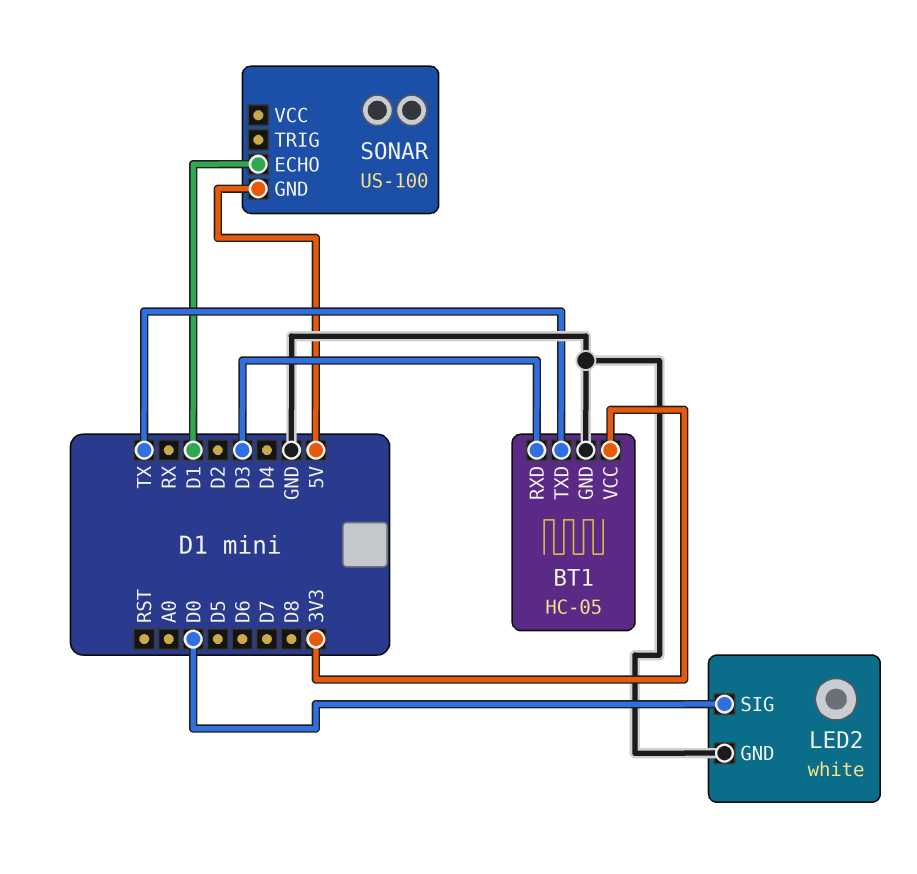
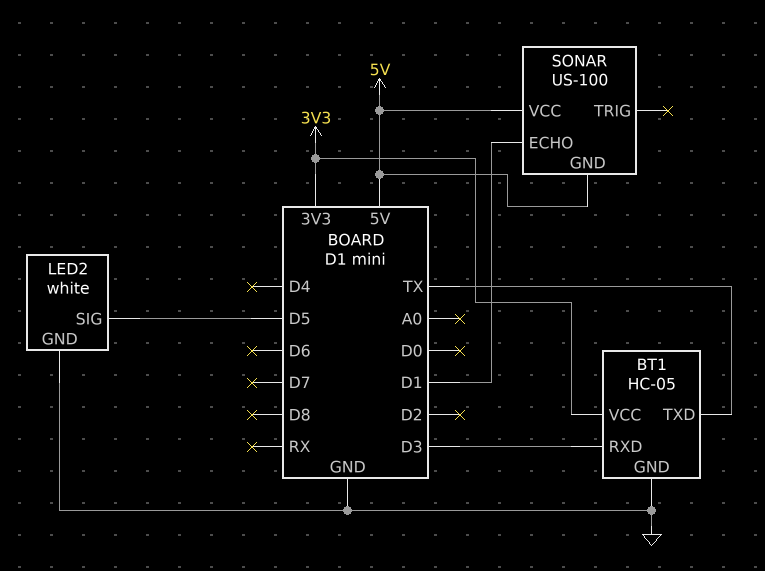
LED2 pin SIG: D0 -> D5
SONAR pin VCC: none -> 5V

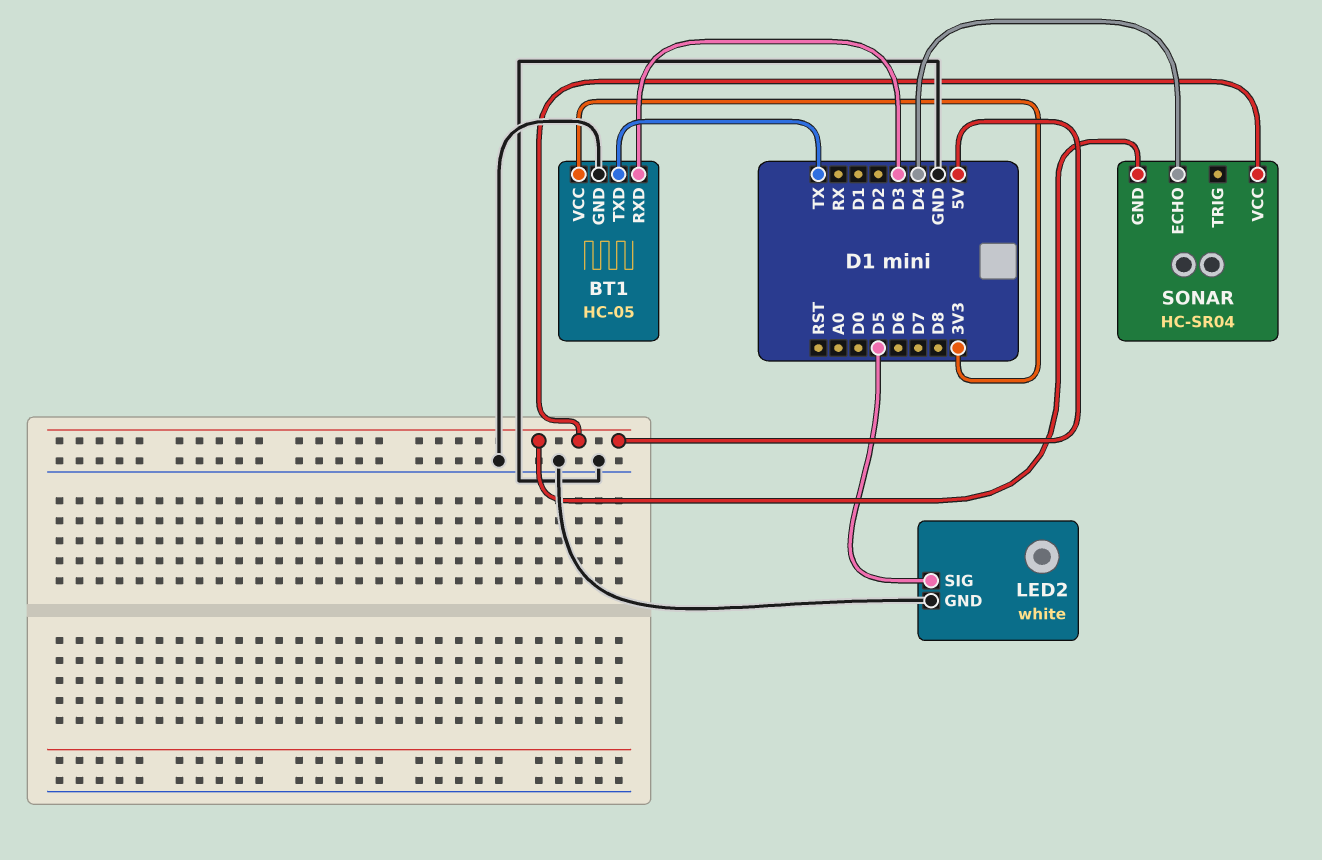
SONAR: US-100 -> HC-SR04
SONAR pin ECHO: D1 -> D4

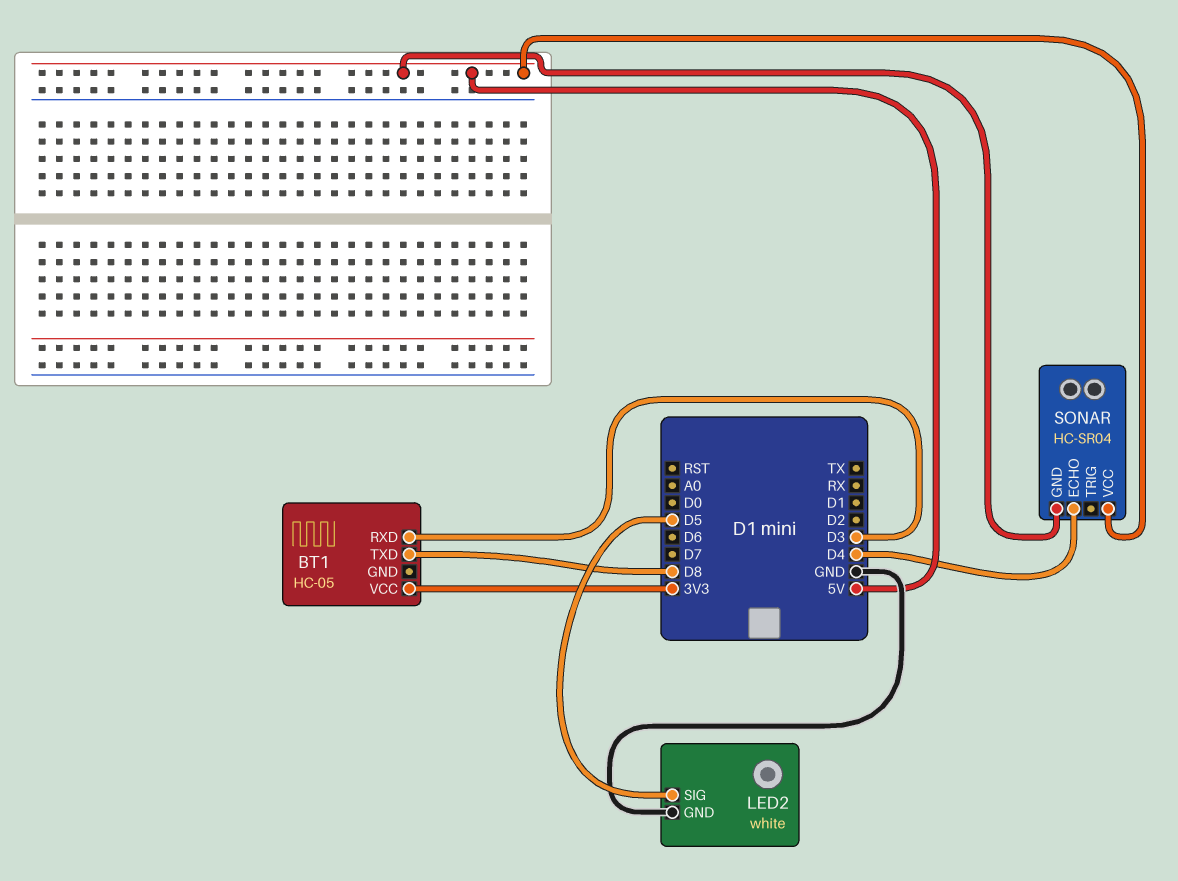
BT1 pin GND: GND -> none
BT1 pin TXD: TX -> D8

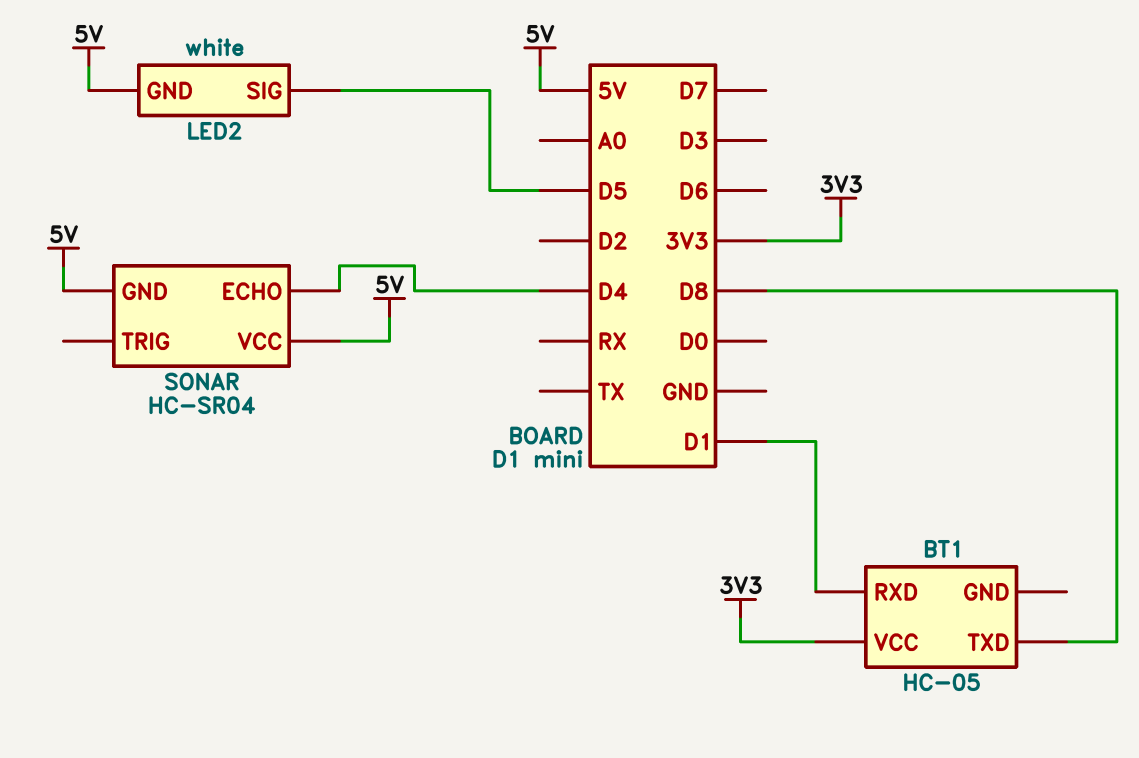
BT1 pin RXD: D3 -> D1
LED2 pin GND: GND -> 5V

